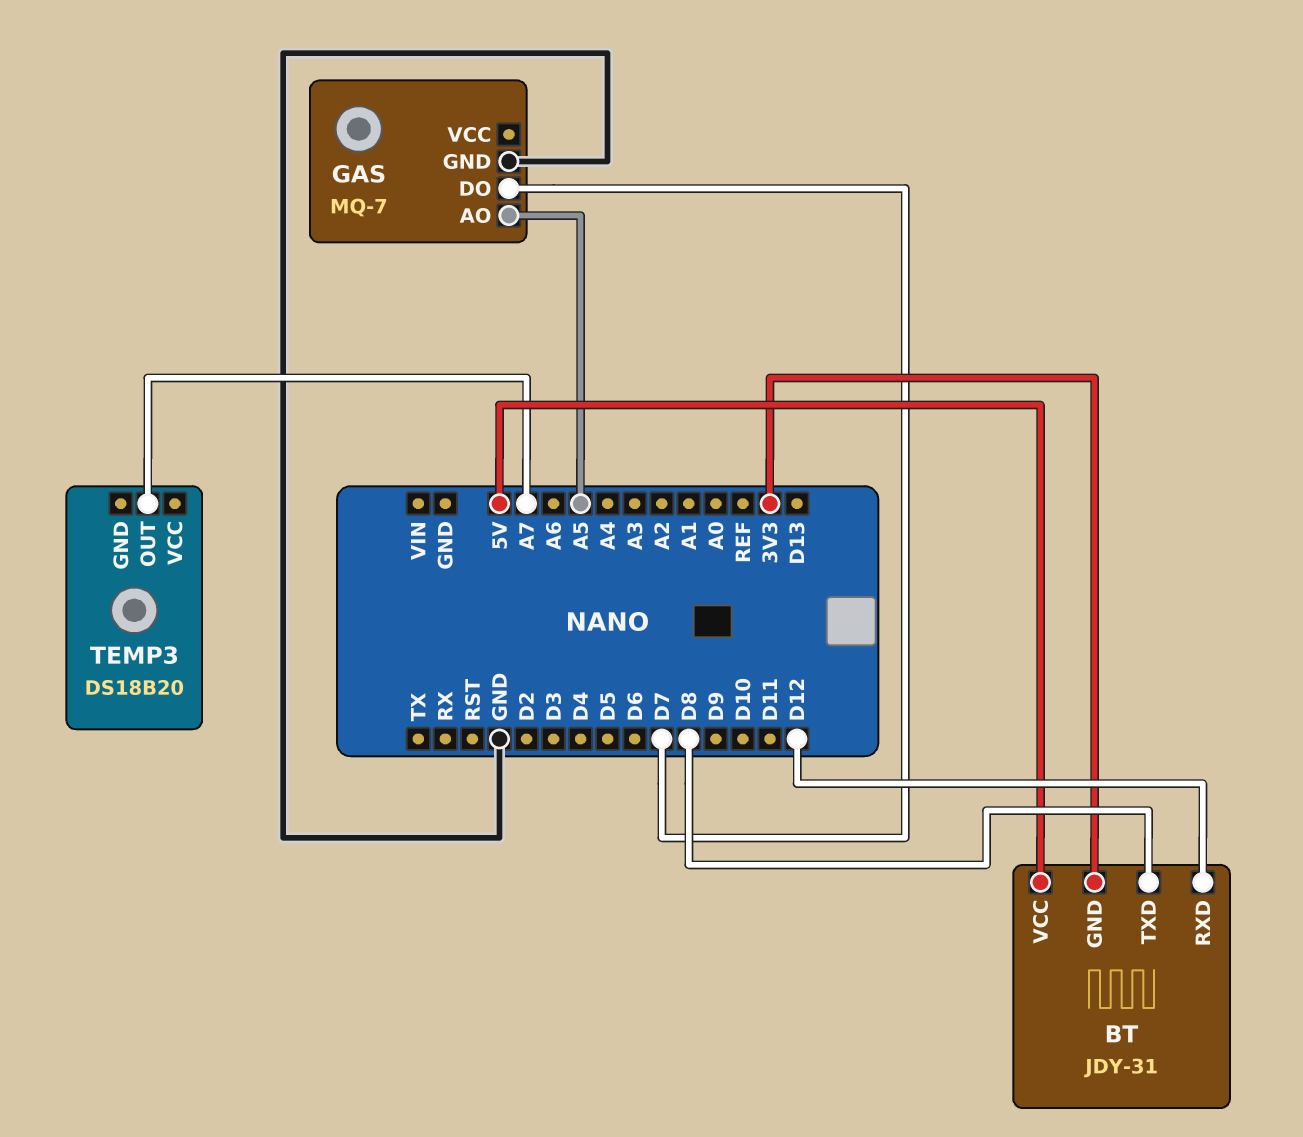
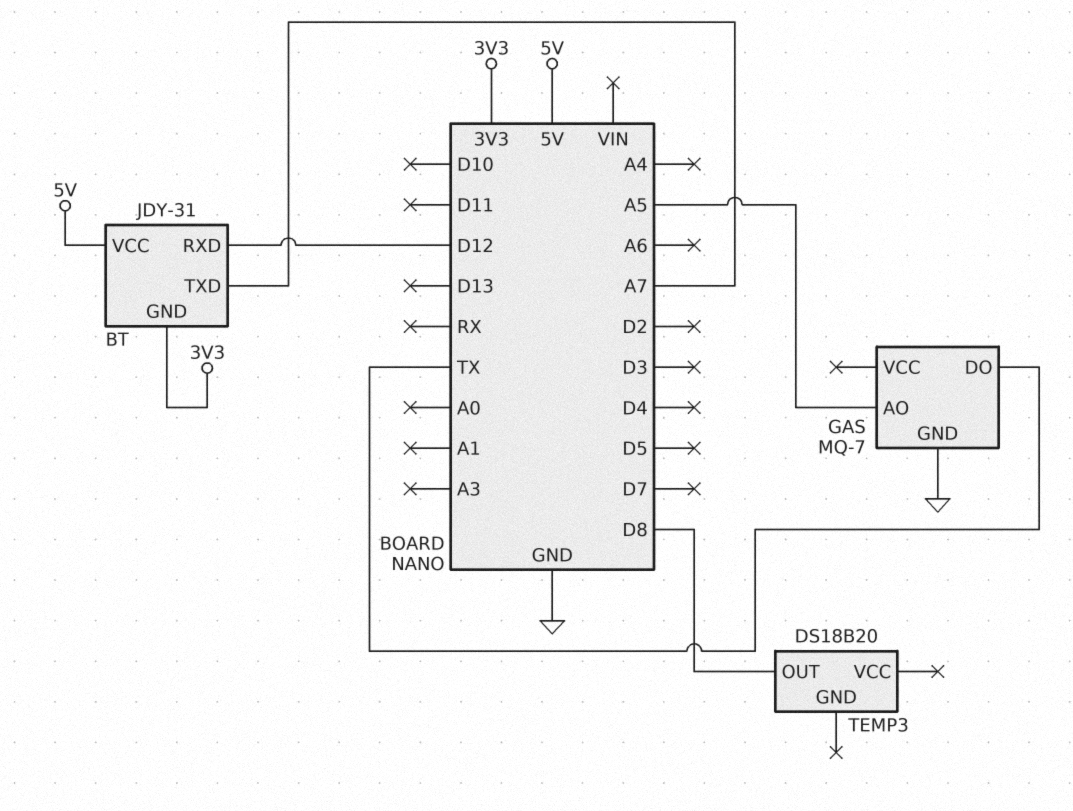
BT pin TXD: D8 -> A7
GAS pin DO: D7 -> TX
TEMP3 pin OUT: A7 -> D8

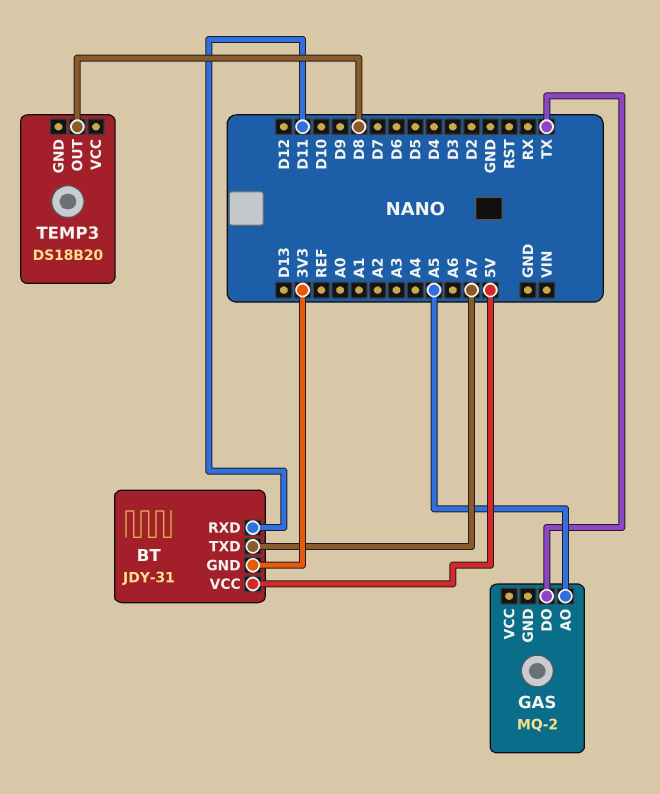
BT pin RXD: D12 -> D11
GAS: MQ-7 -> MQ-2
GAS pin GND: GND -> none

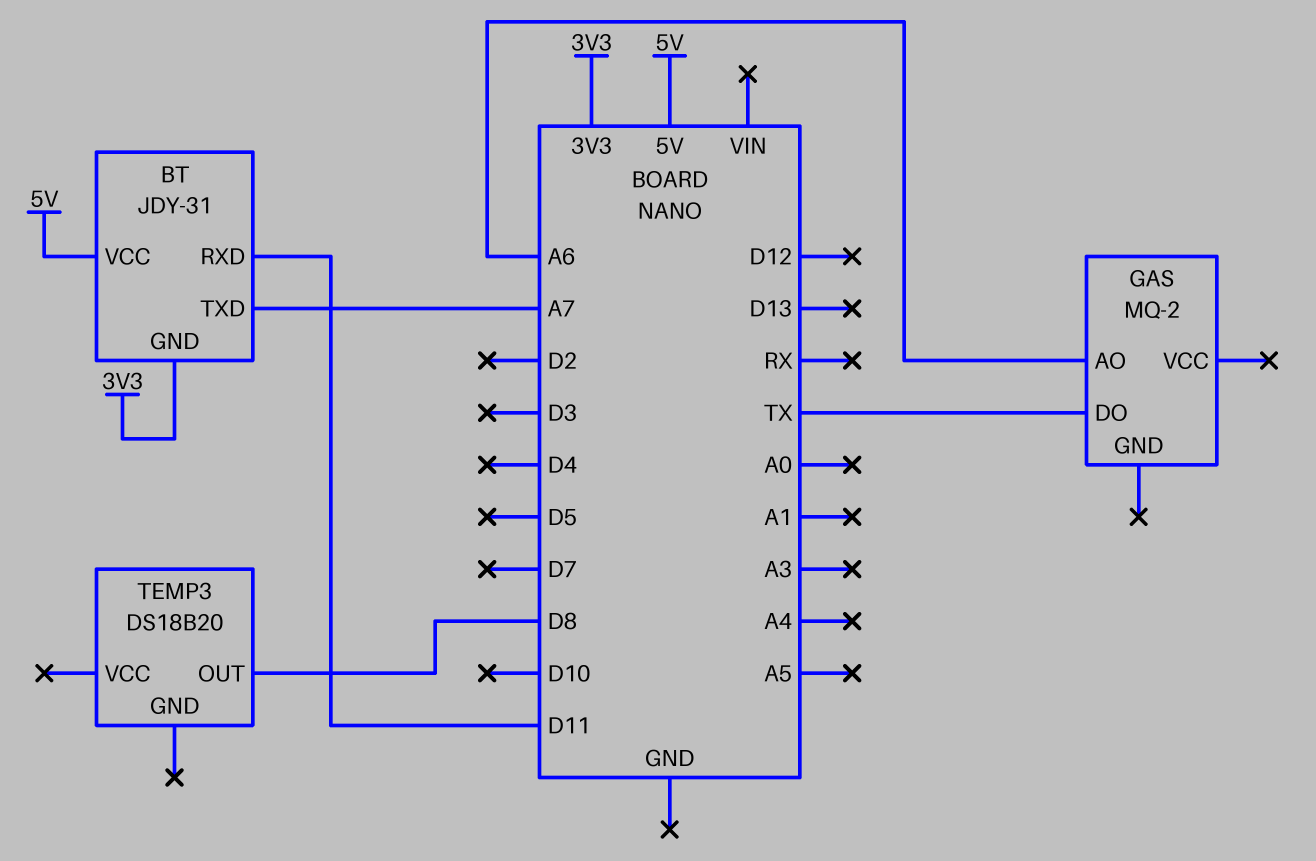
GAS pin AO: A5 -> A6

